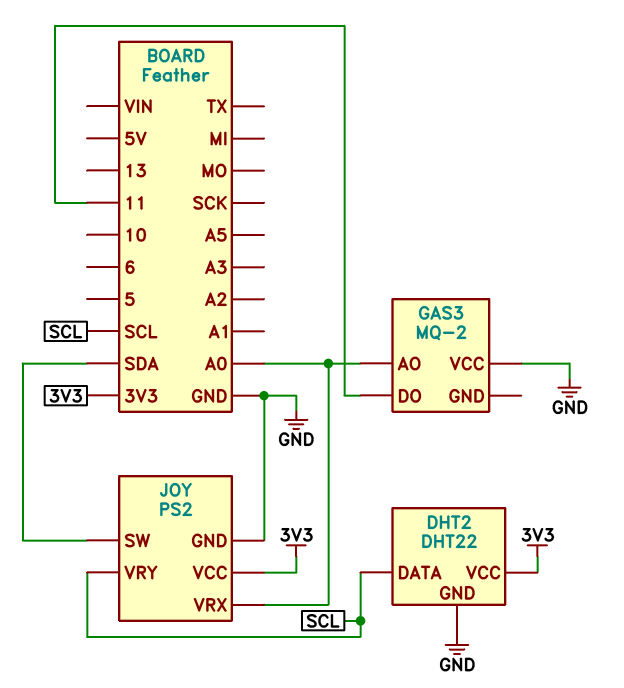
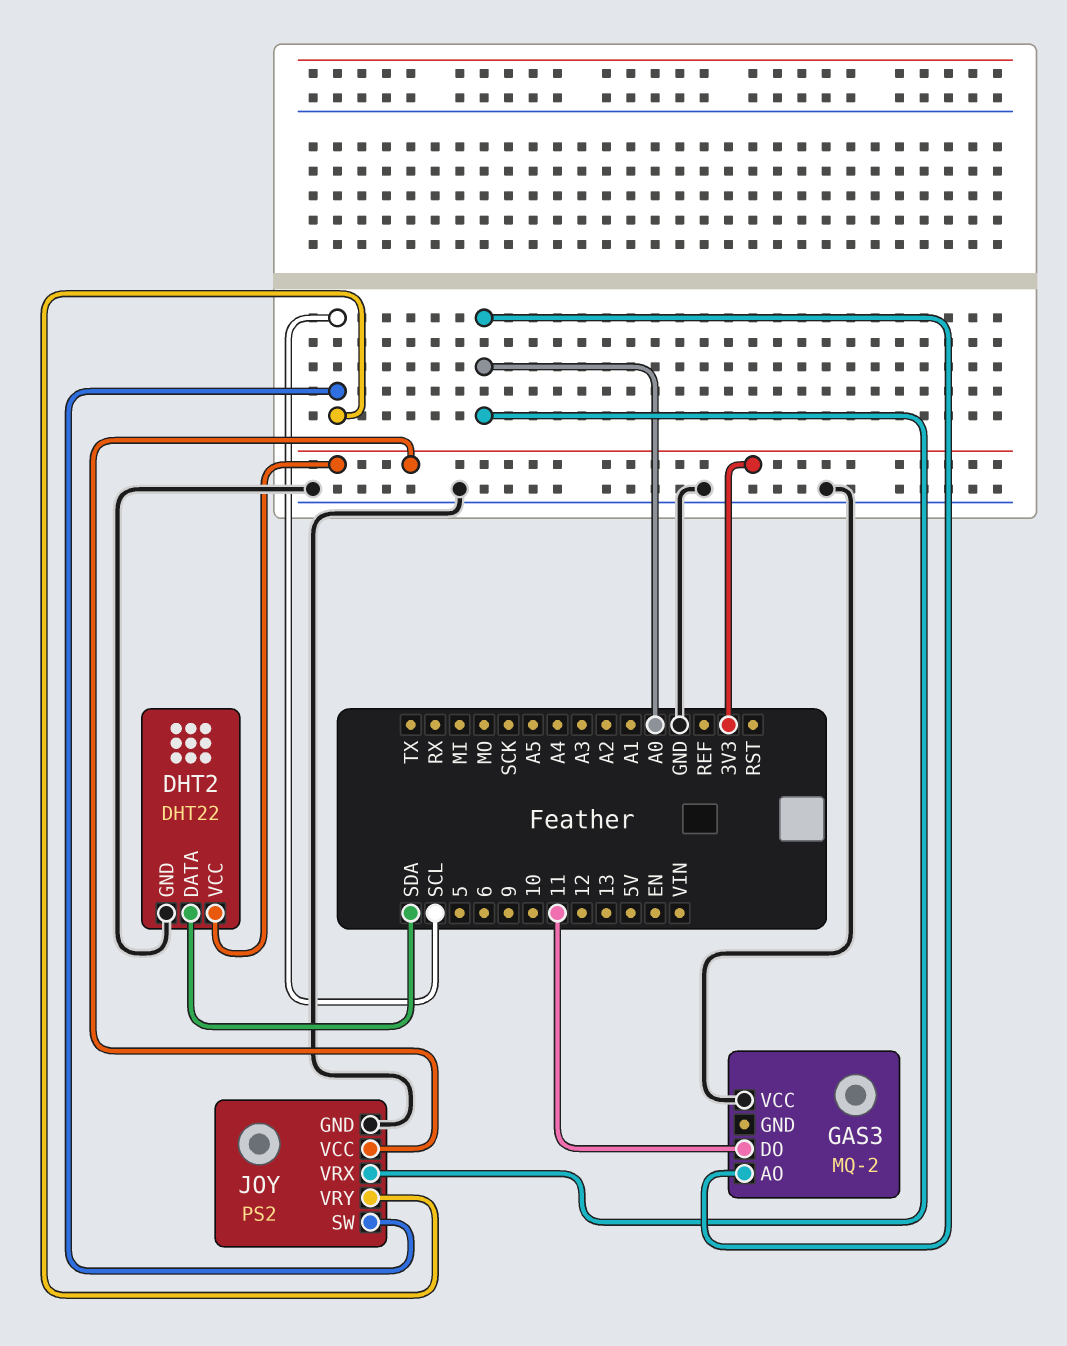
DHT2 pin DATA: SCL -> SDA
JOY pin SW: SDA -> SCL

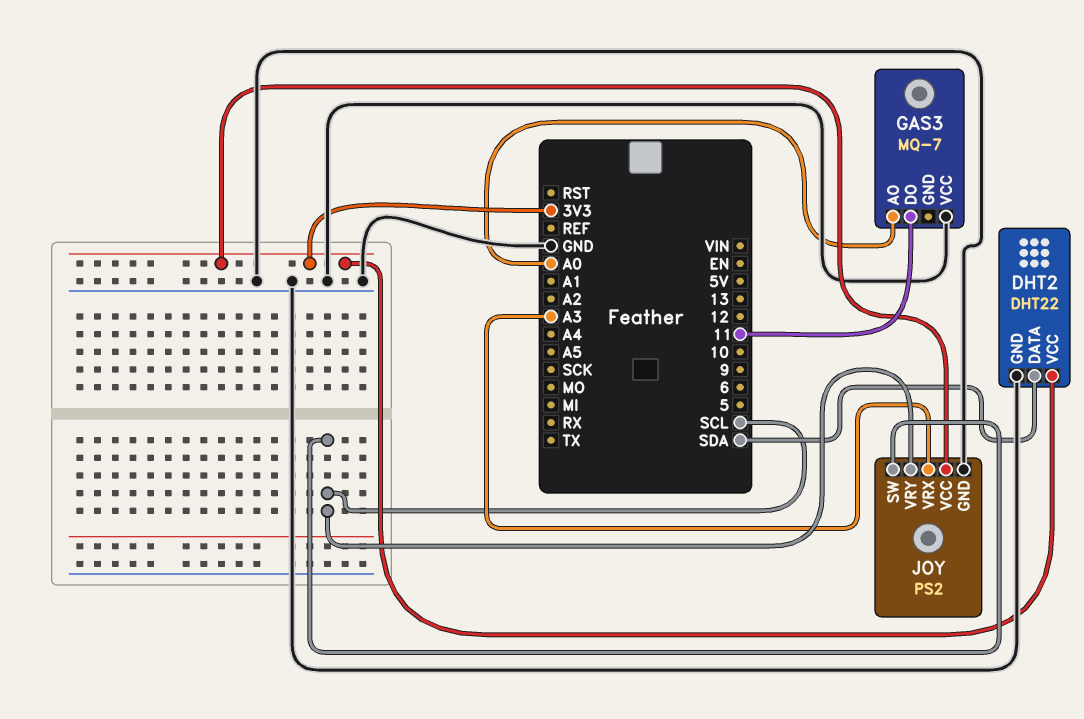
GAS3: MQ-2 -> MQ-7
JOY pin VRX: A0 -> A3

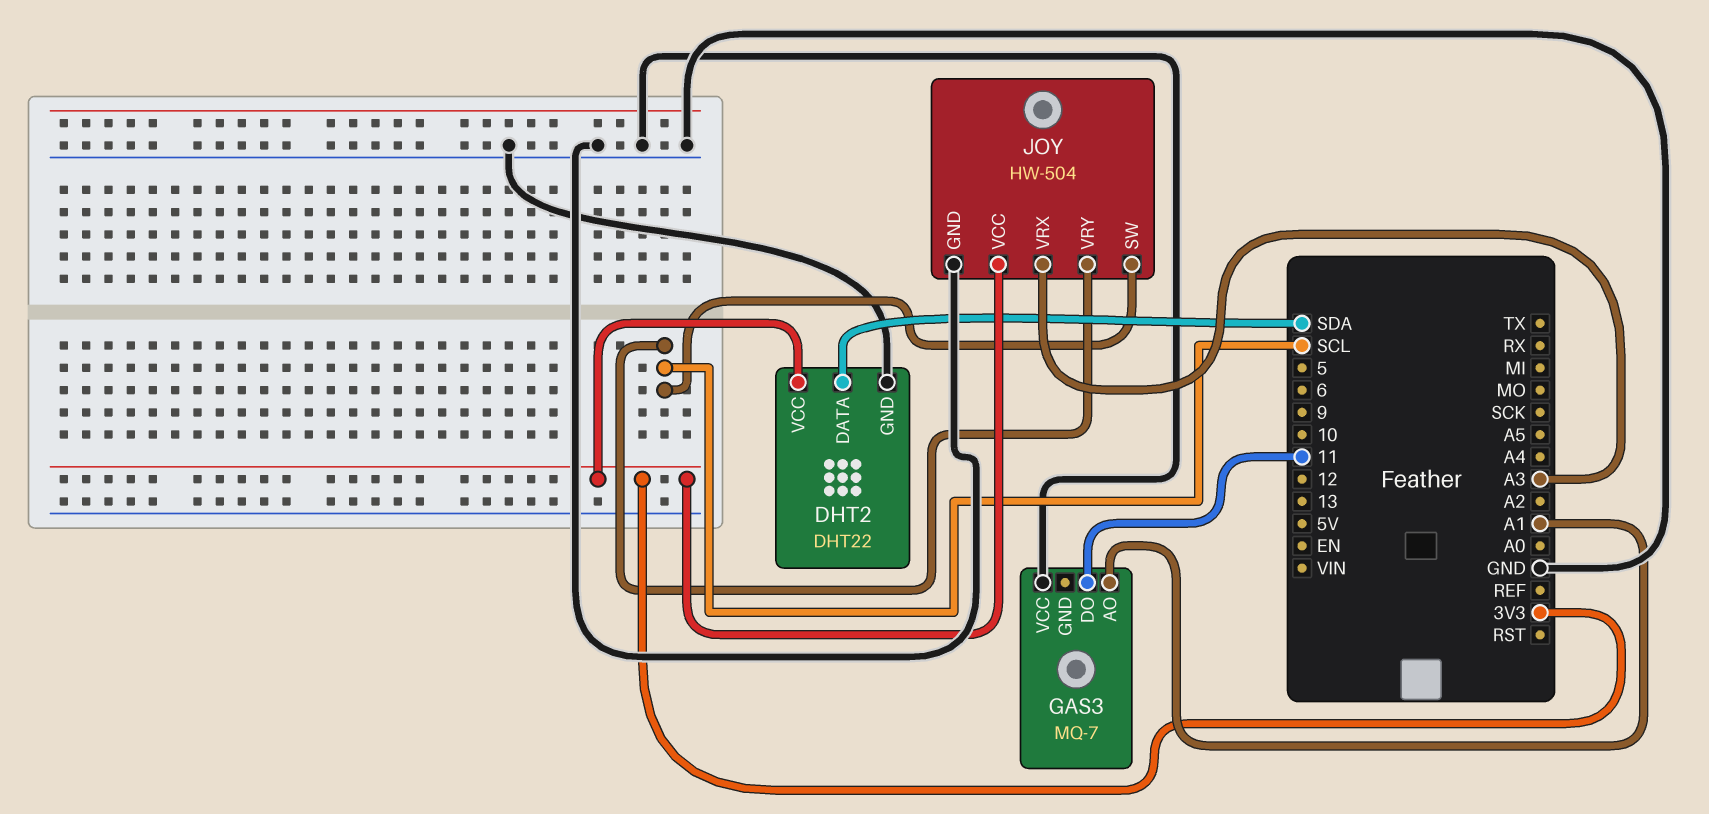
GAS3 pin AO: A0 -> A1
JOY: PS2 -> HW-504

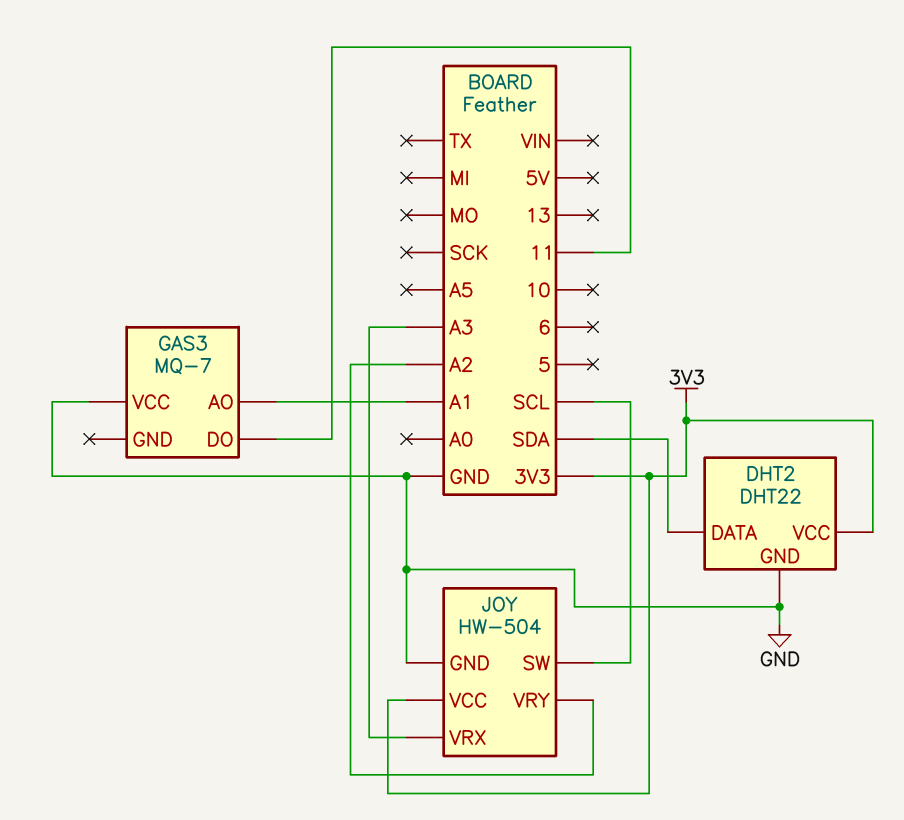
JOY pin VRY: SCL -> A2

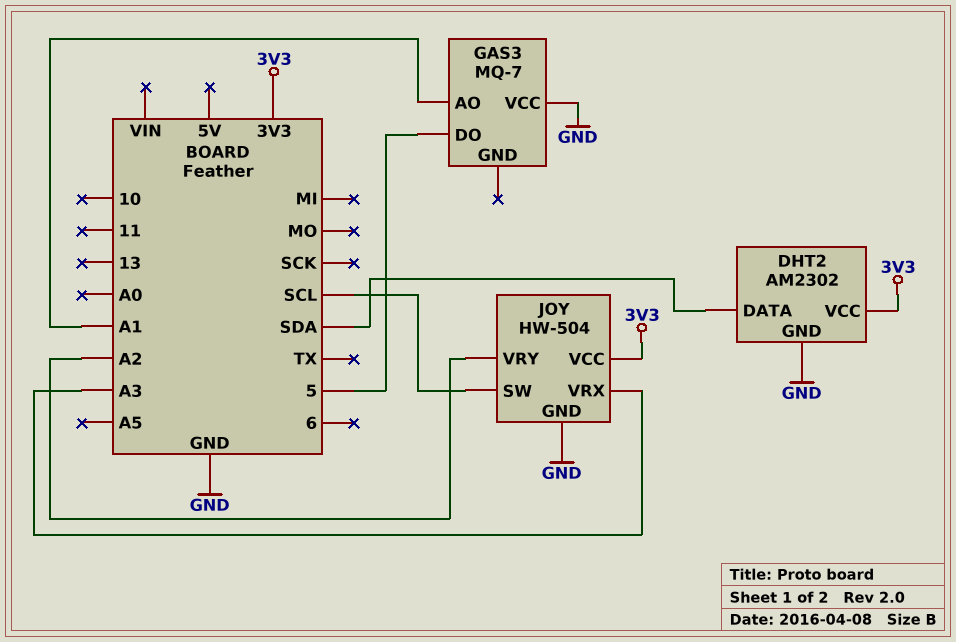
DHT2: DHT22 -> AM2302
GAS3 pin DO: 11 -> 5

